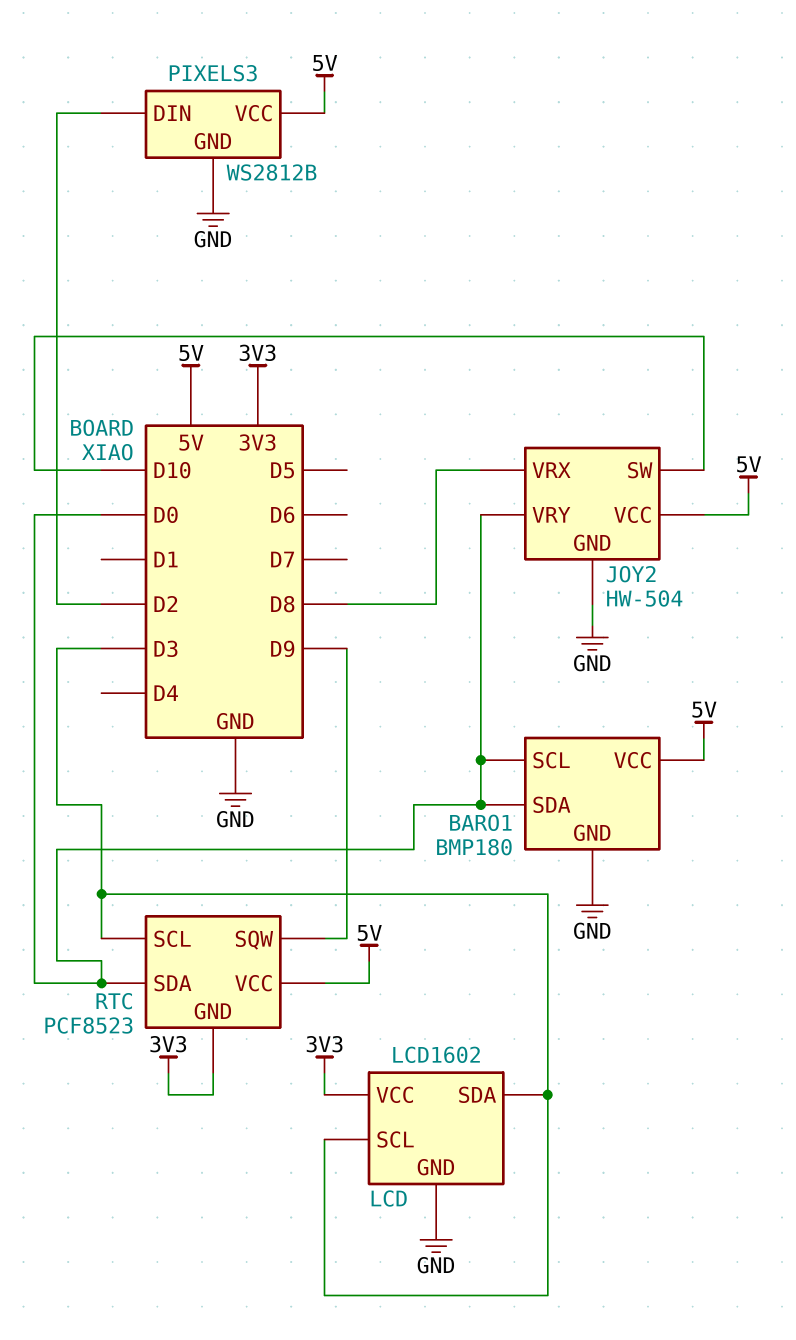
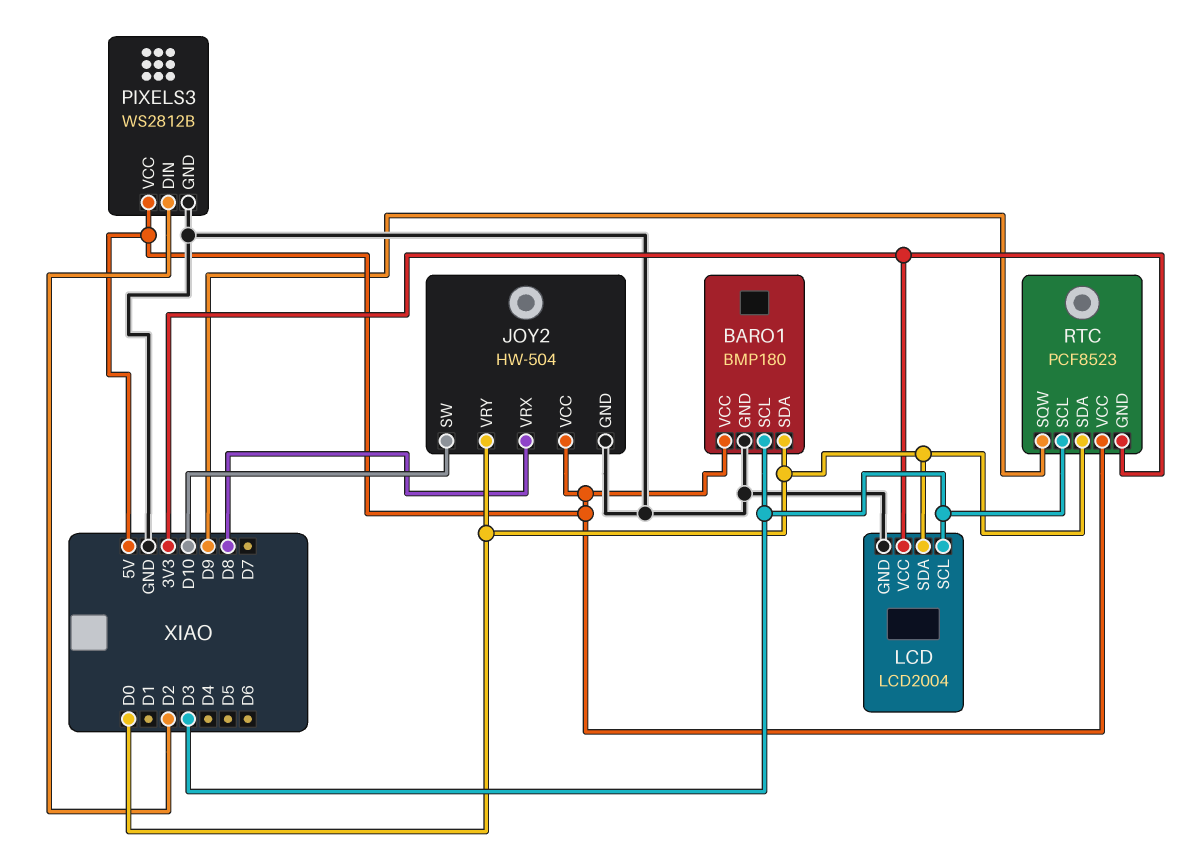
BARO1 pin SCL: D0 -> D3
LCD: LCD1602 -> LCD2004
LCD pin SDA: D3 -> D0

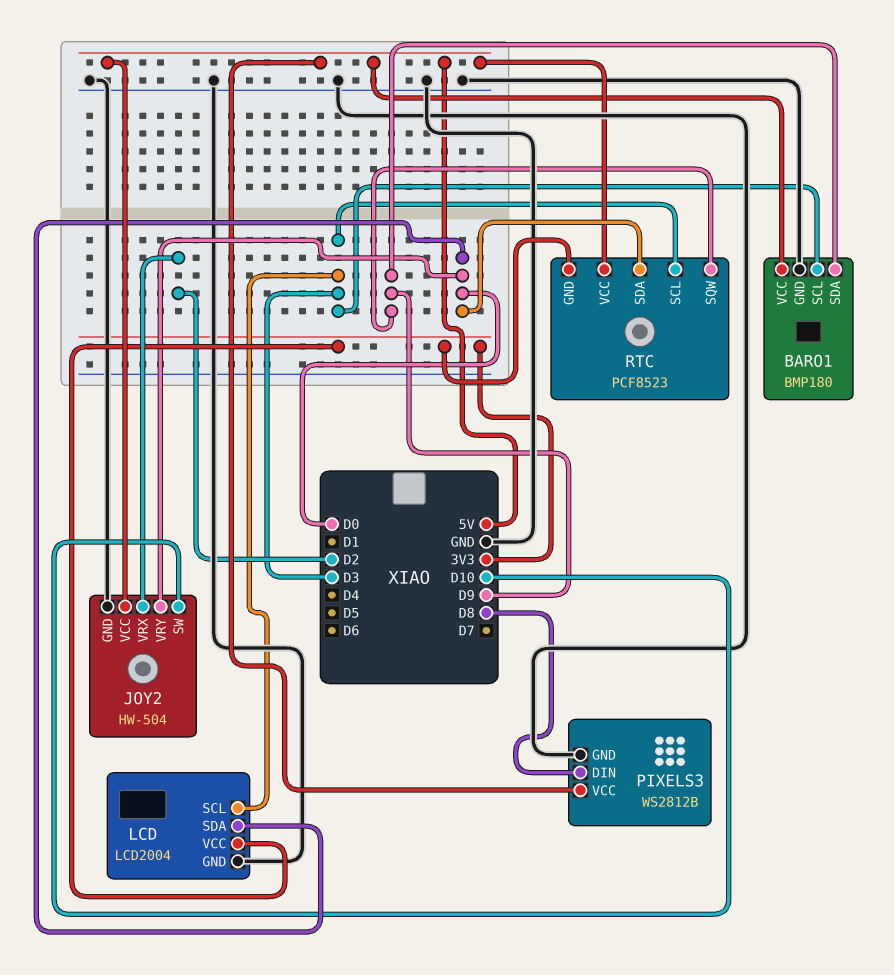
BARO1 pin SDA: D0 -> D9
JOY2 pin VRX: D8 -> D2
PIXELS3 pin DIN: D2 -> D8

